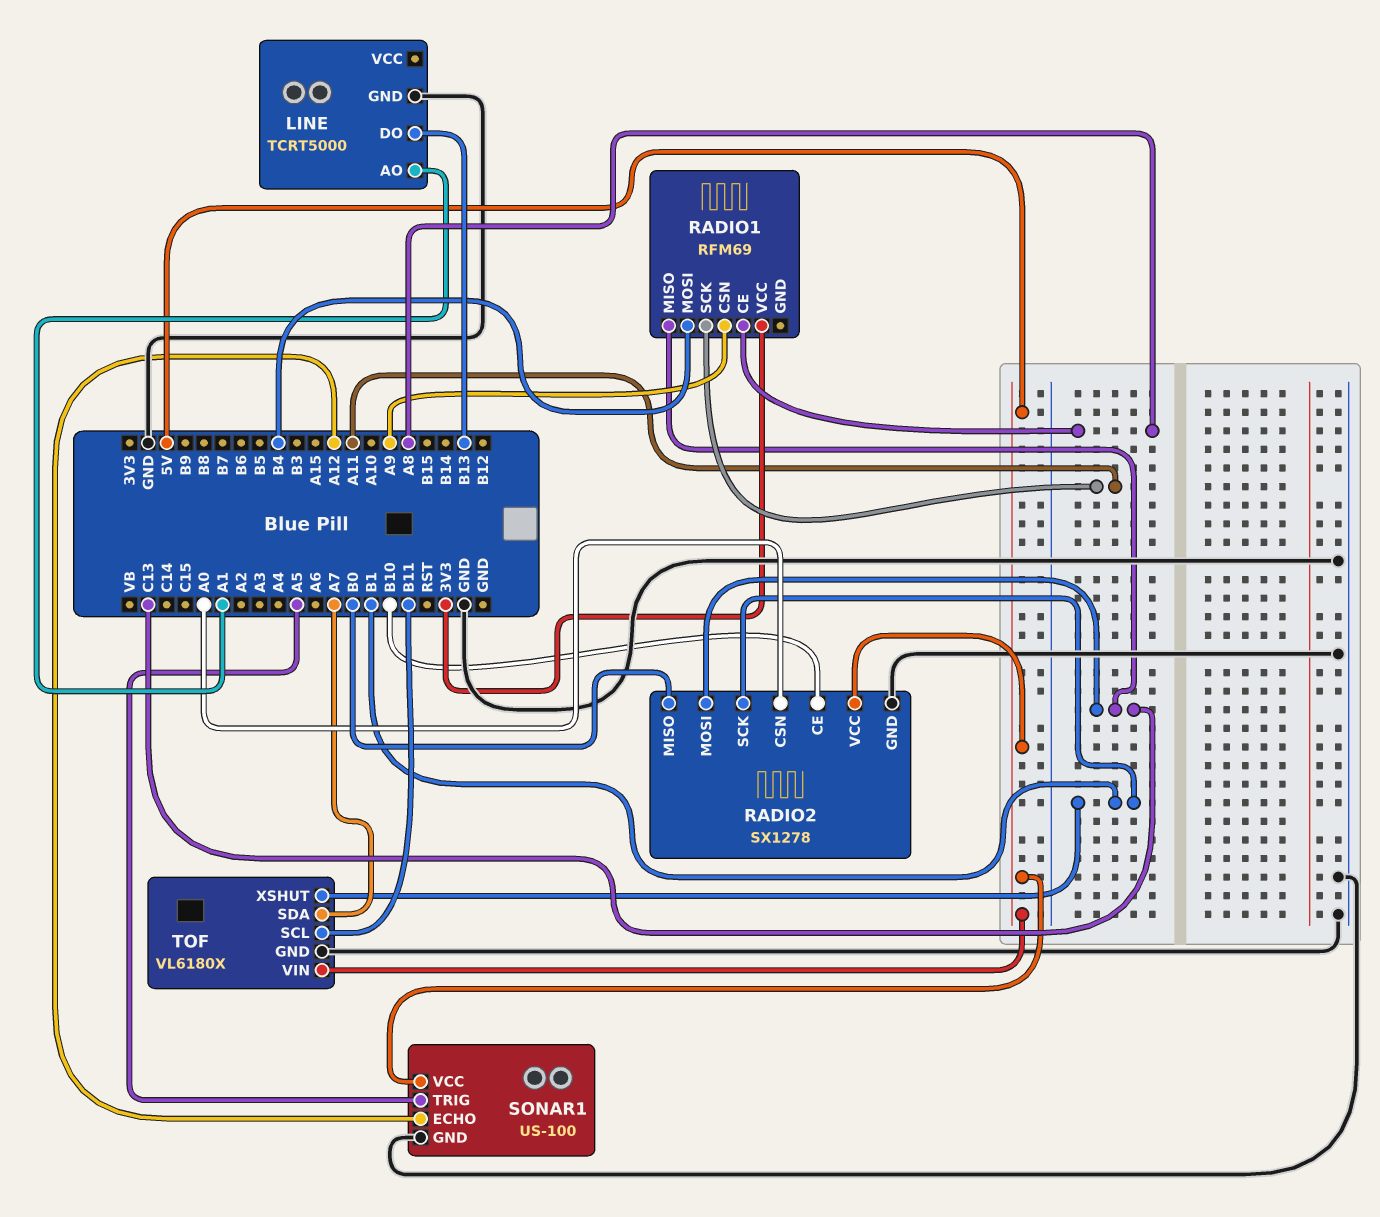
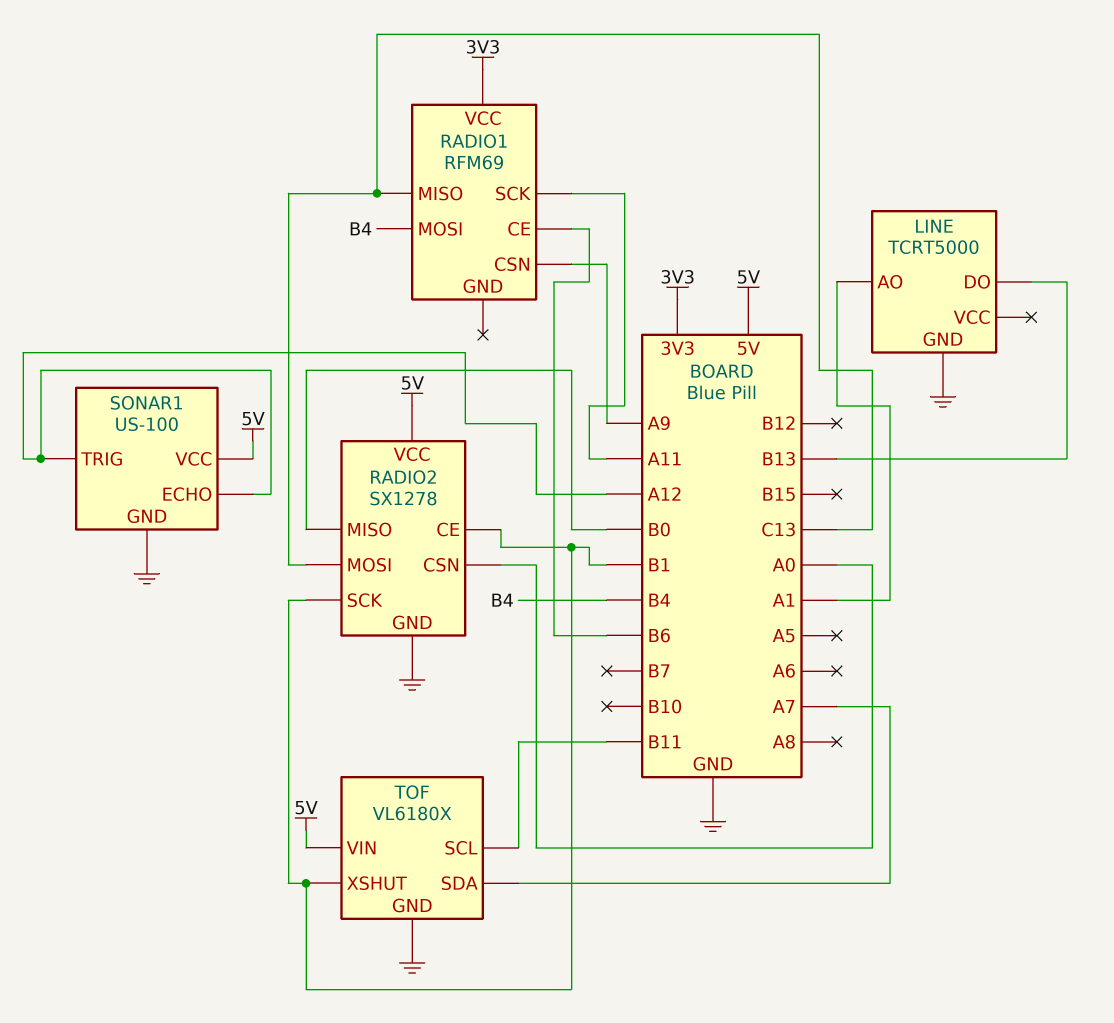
RADIO1 pin CE: A8 -> B6
RADIO2 pin CE: B10 -> B1
SONAR1 pin TRIG: A5 -> A12

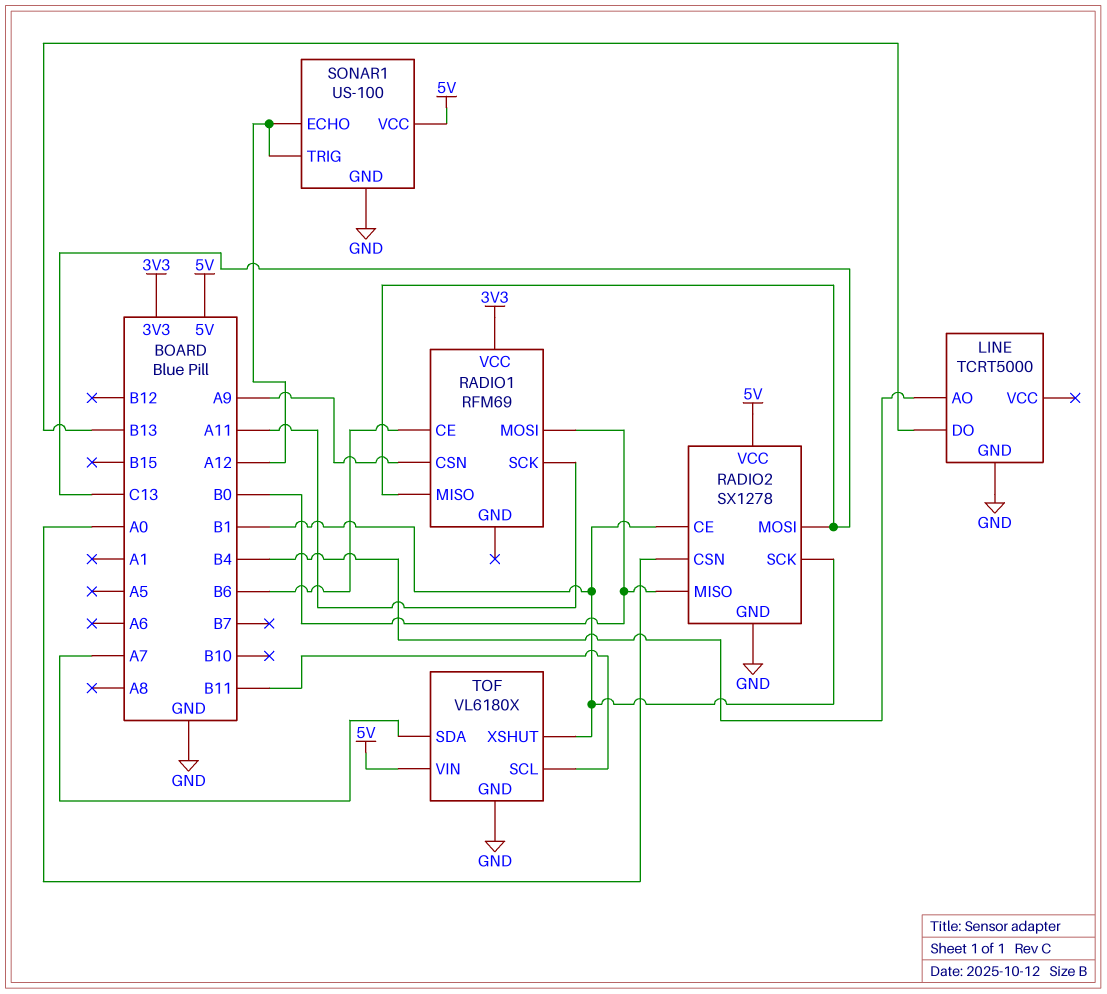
LINE pin AO: A1 -> B4
RADIO1 pin MOSI: B4 -> B0

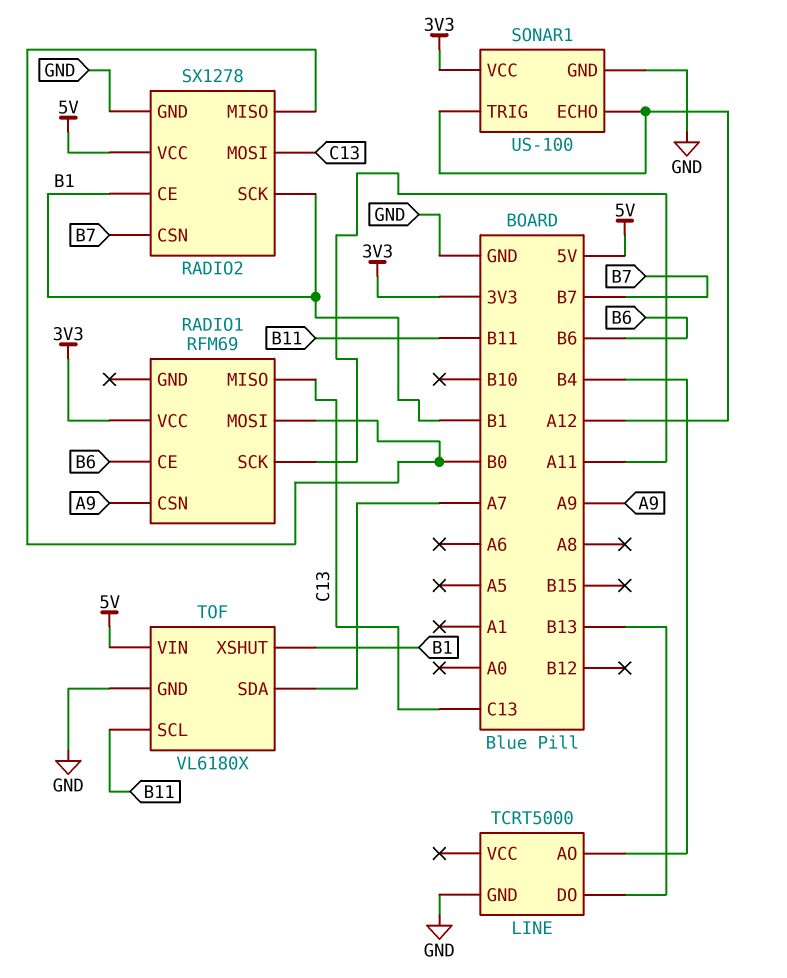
RADIO2 pin CSN: A0 -> B7
SONAR1 pin VCC: 5V -> 3V3

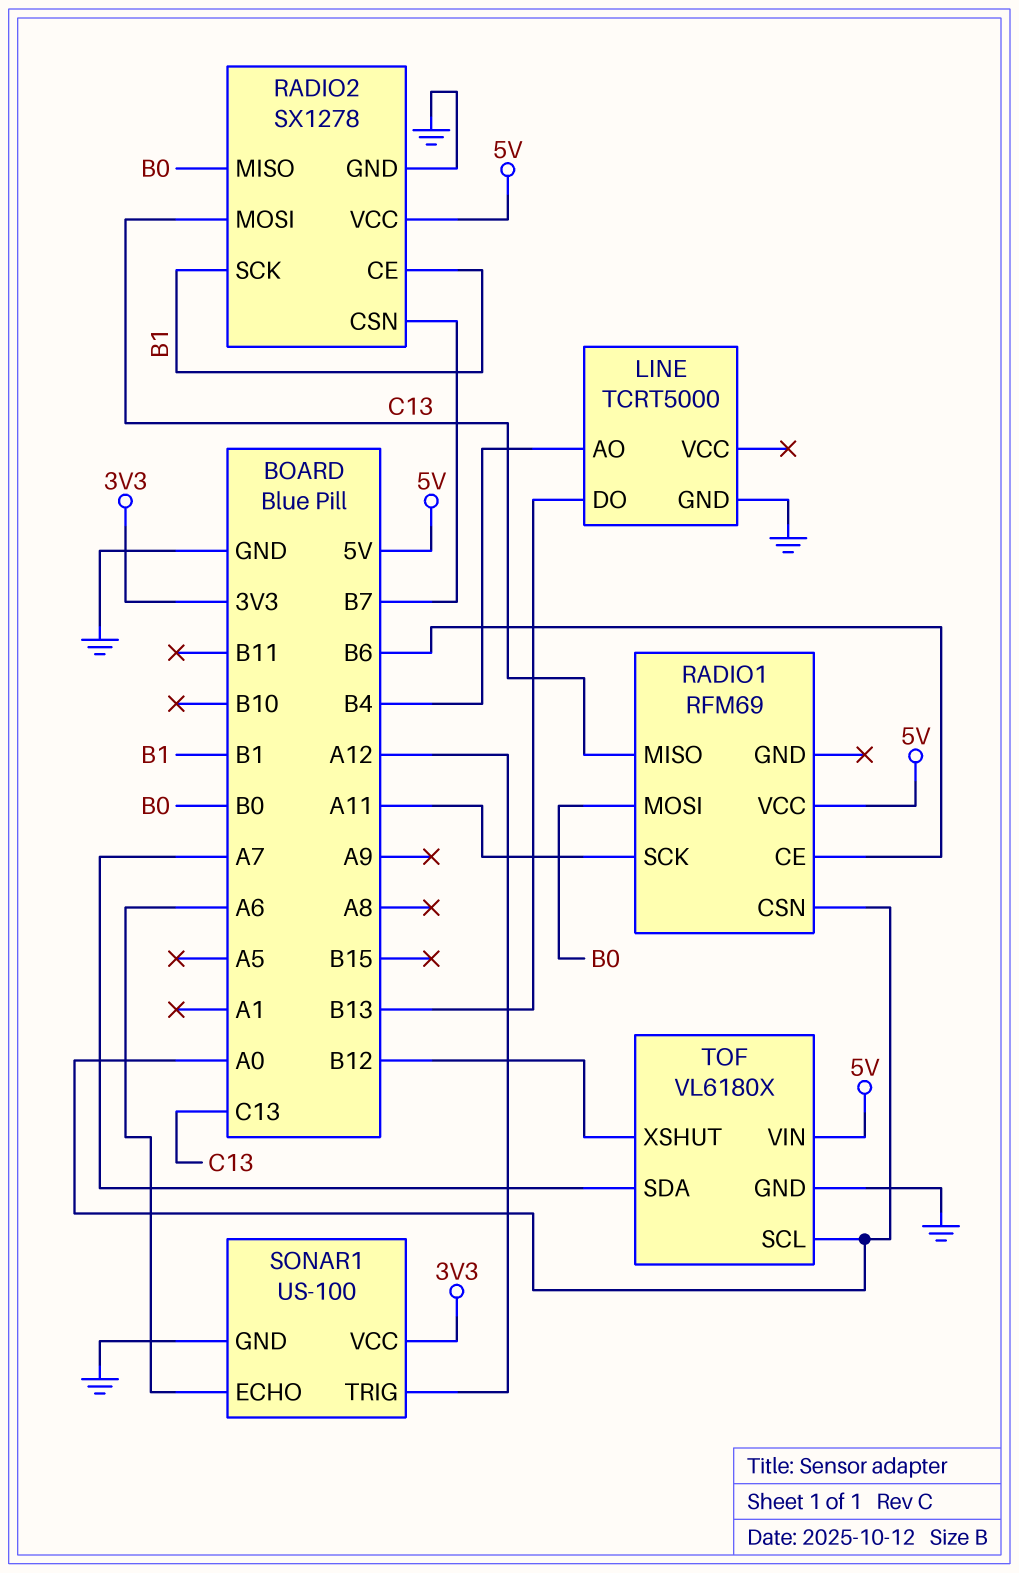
RADIO1 pin CSN: A9 -> A0
RADIO1 pin VCC: 3V3 -> 5V
SONAR1 pin ECHO: A12 -> A6
TOF pin SCL: B11 -> A0
TOF pin XSHUT: B1 -> B12

